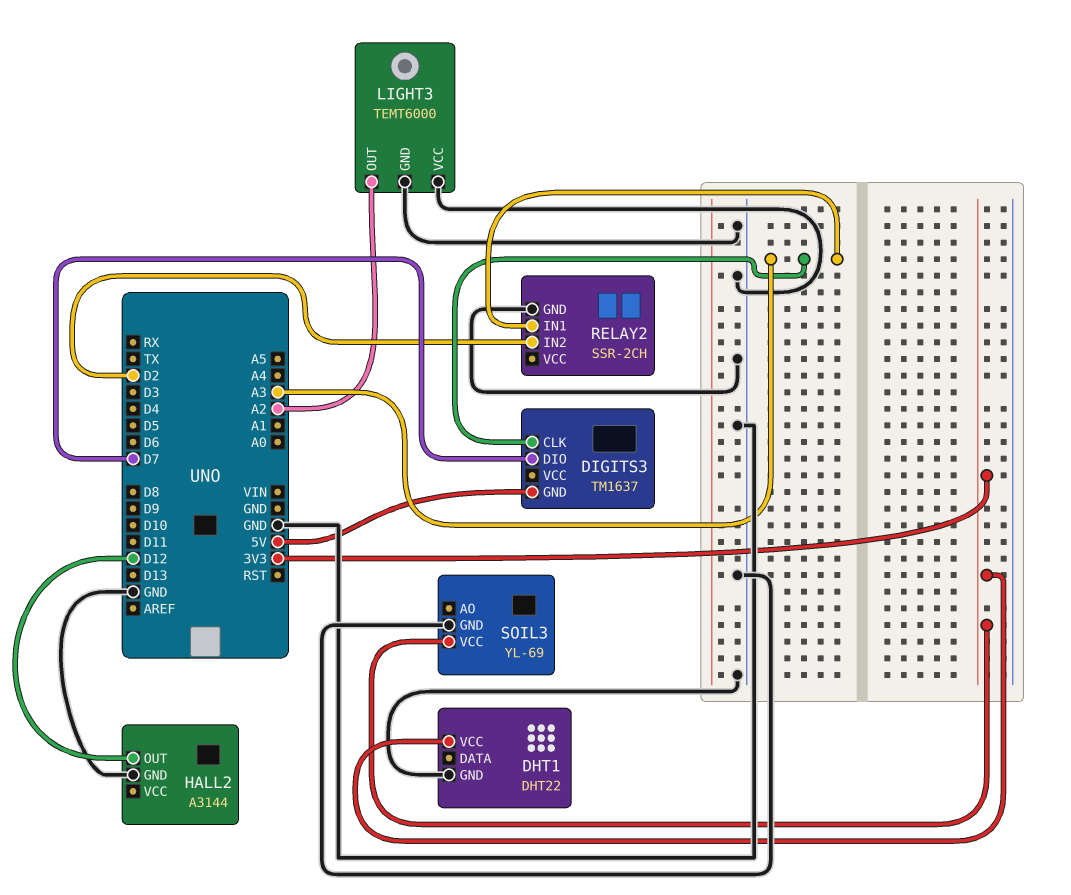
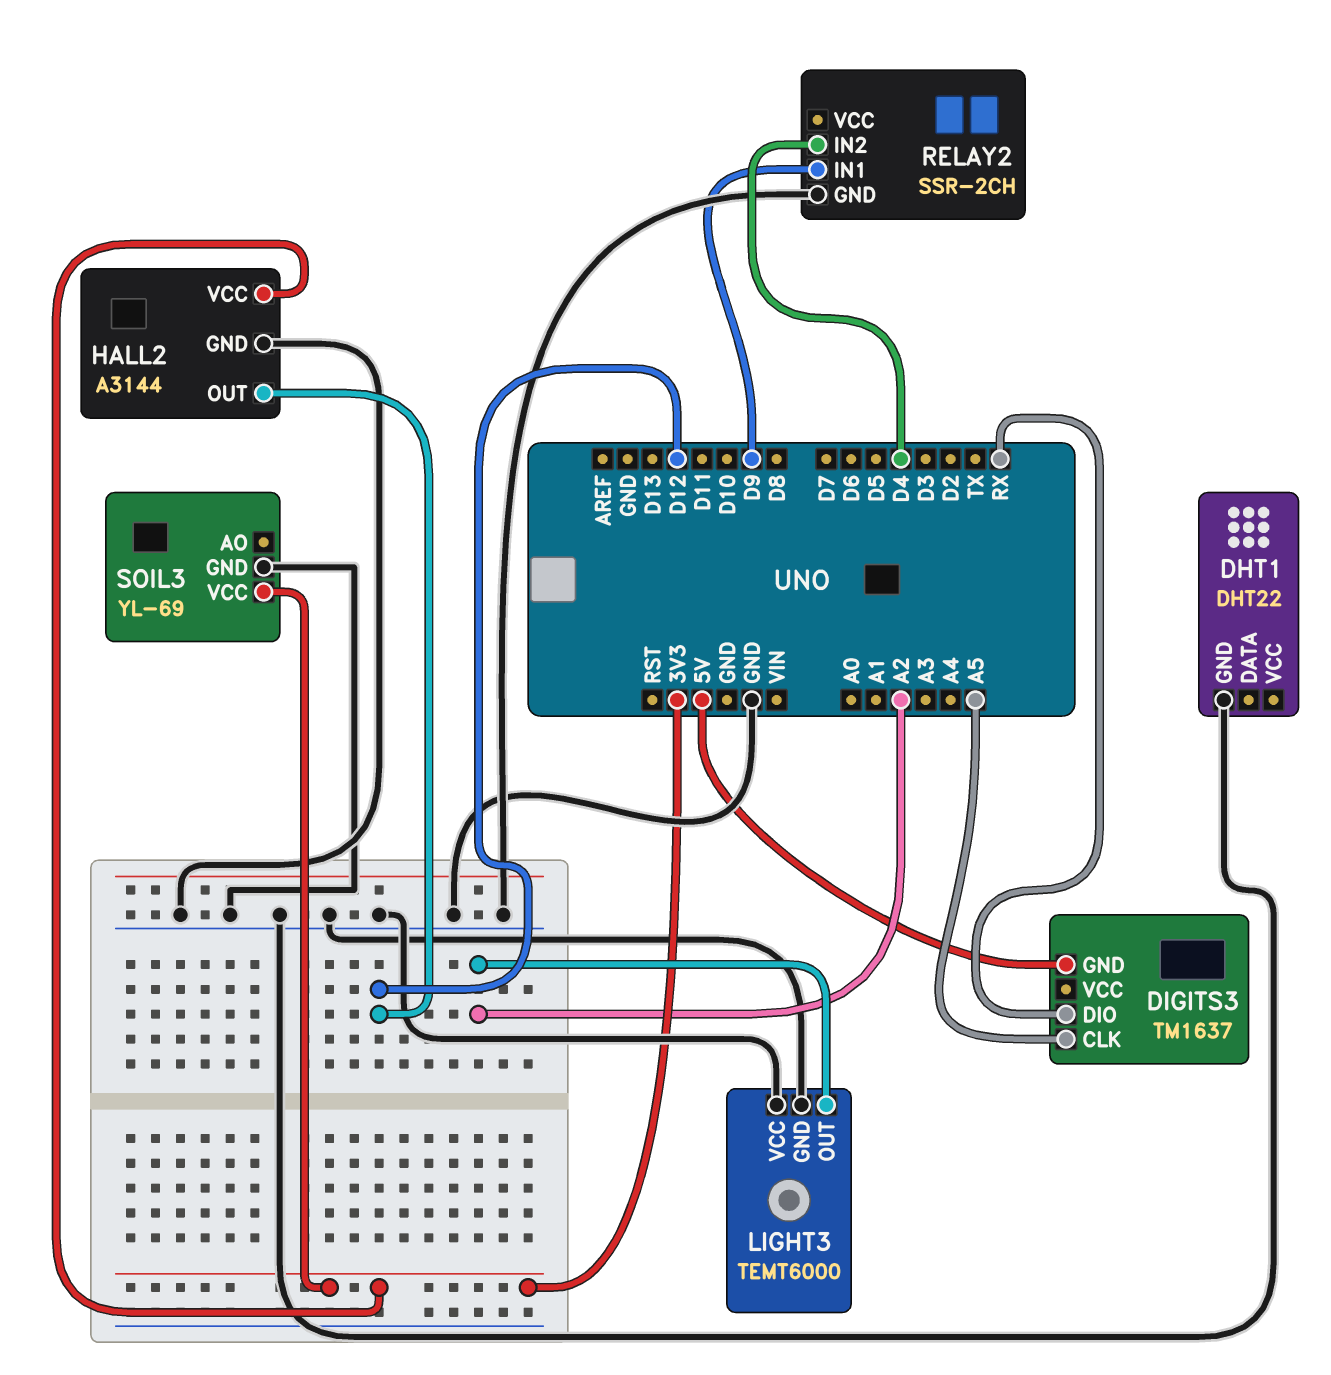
DHT1 pin VCC: 3V3 -> none
DIGITS3 pin CLK: A3 -> A5
DIGITS3 pin DIO: D7 -> RX
HALL2 pin VCC: none -> 3V3
RELAY2 pin IN1: A3 -> D9
RELAY2 pin IN2: D2 -> D4

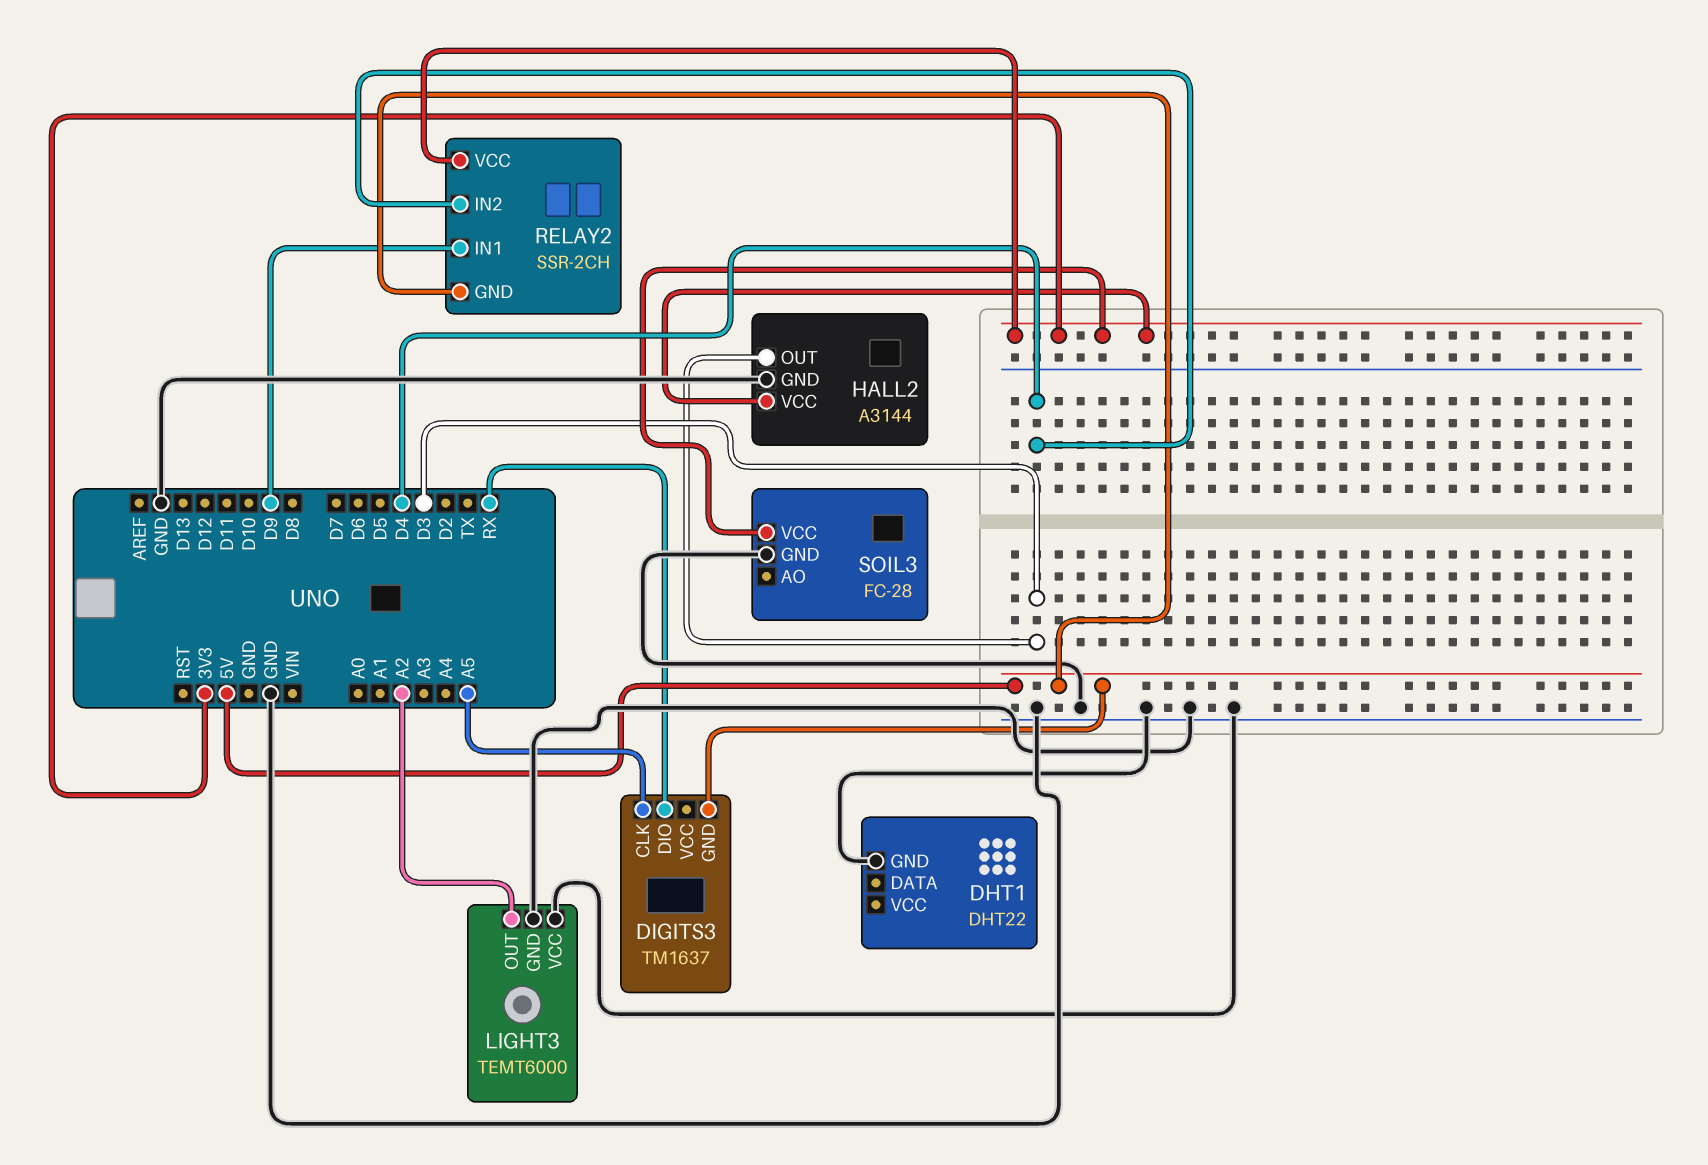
HALL2 pin OUT: D12 -> D3
RELAY2 pin GND: GND -> 5V
RELAY2 pin VCC: none -> 3V3
SOIL3: YL-69 -> FC-28

